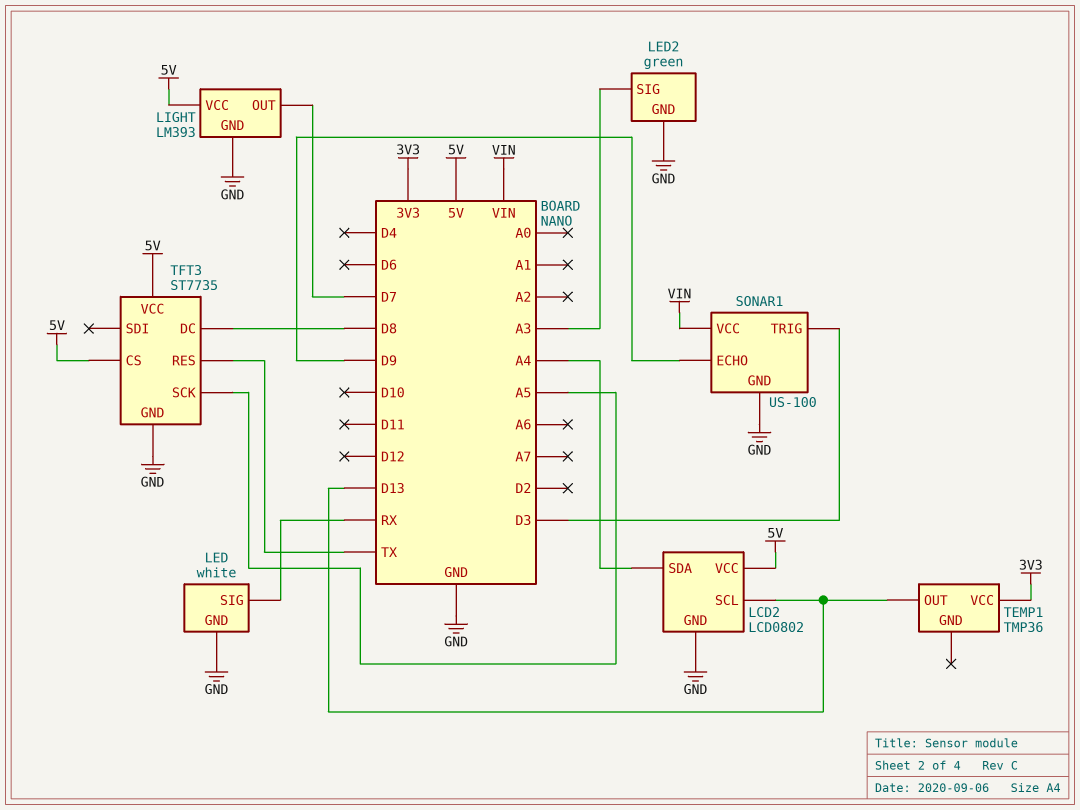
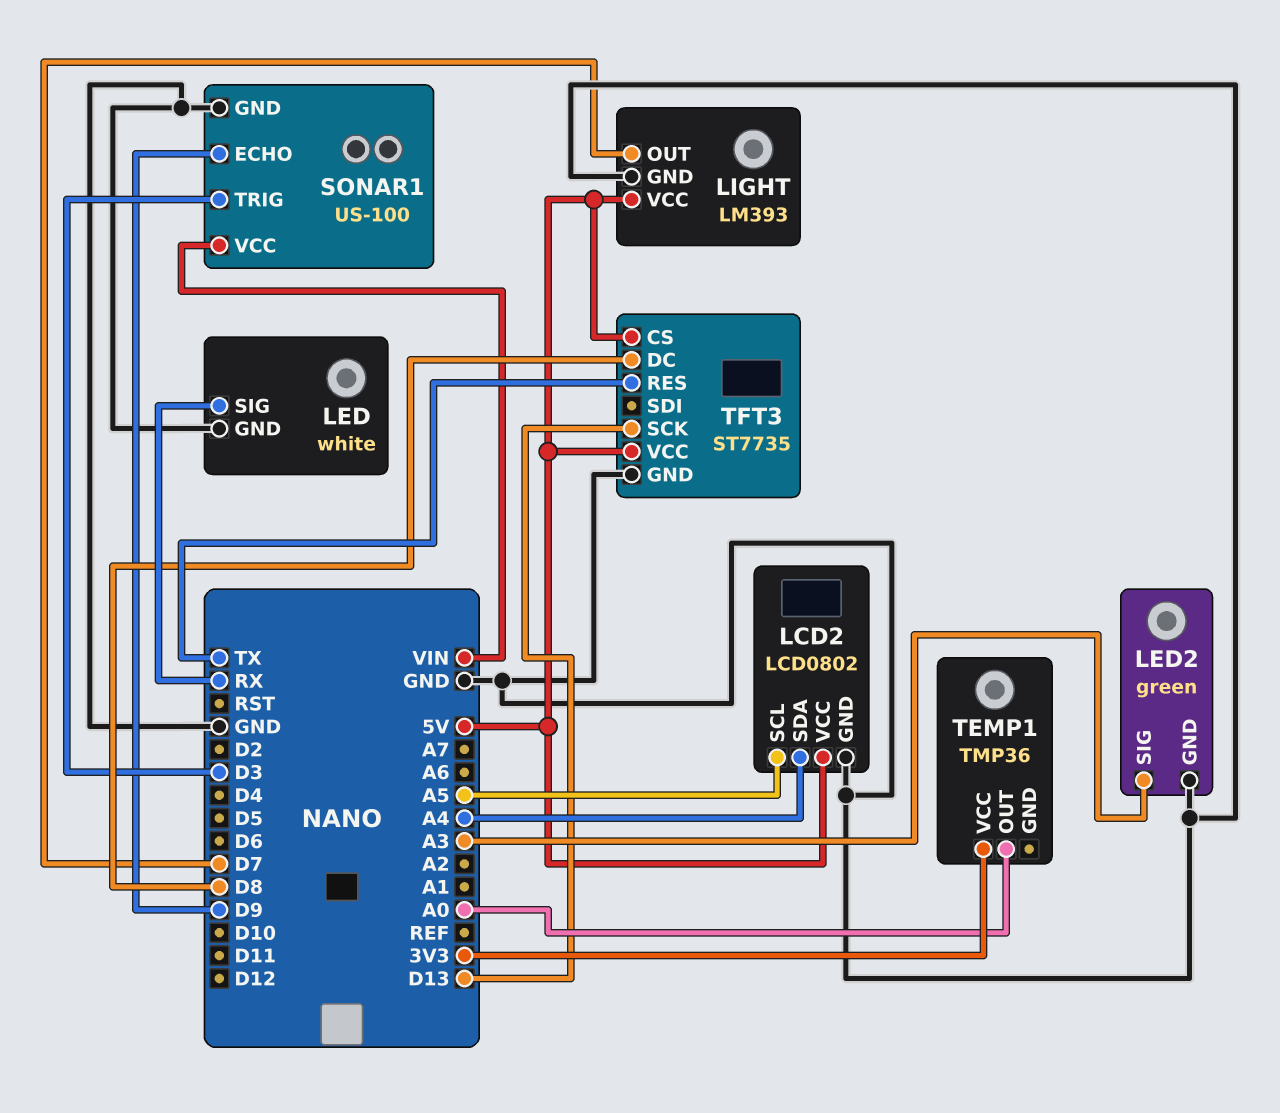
LCD2 pin SCL: D13 -> A5
TEMP1 pin OUT: D13 -> A0
TFT3 pin SCK: A5 -> D13

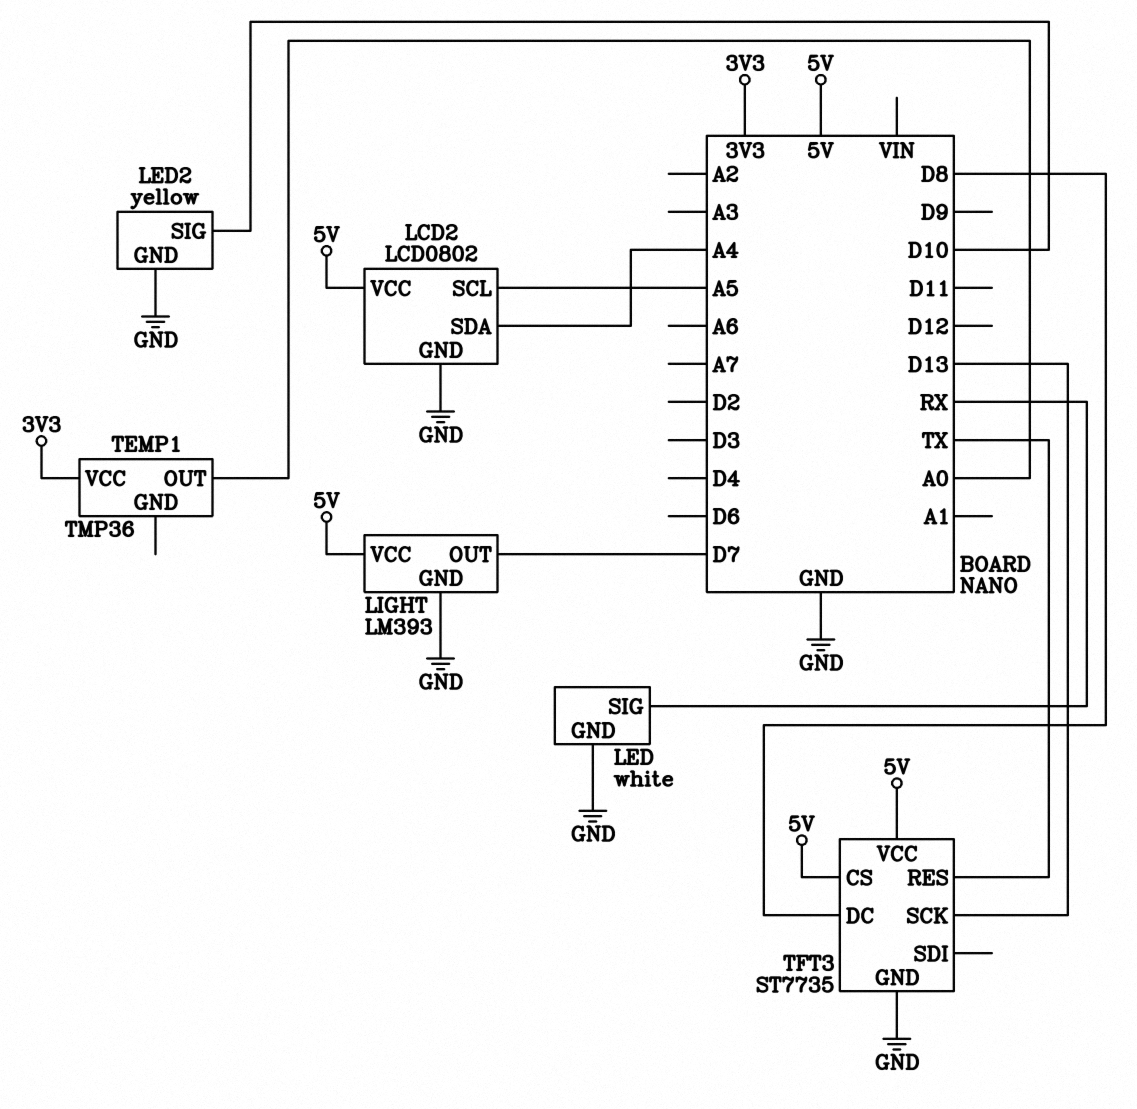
LED2: green -> yellow
LED2 pin SIG: A3 -> D10
SONAR1: US-100 -> none
SONAR1 pin ECHO: D9 -> none
SONAR1 pin GND: GND -> none
SONAR1 pin TRIG: D3 -> none
SONAR1 pin VCC: VIN -> none

